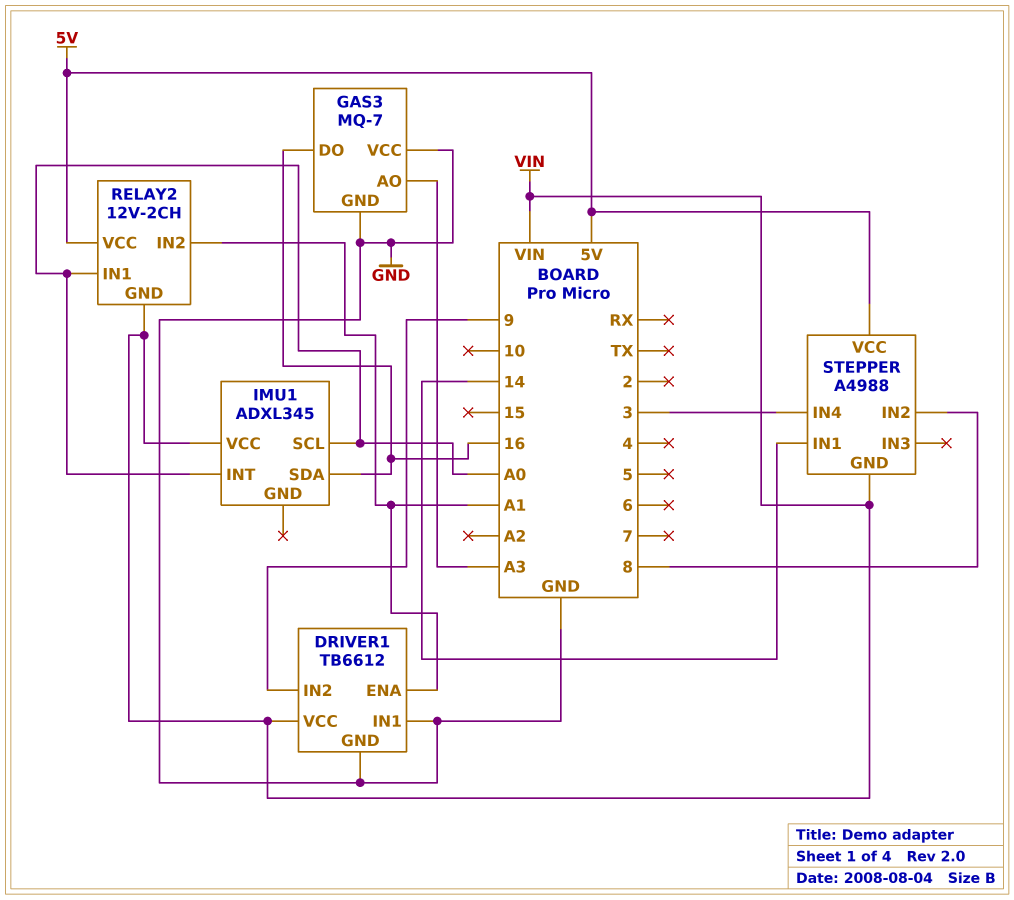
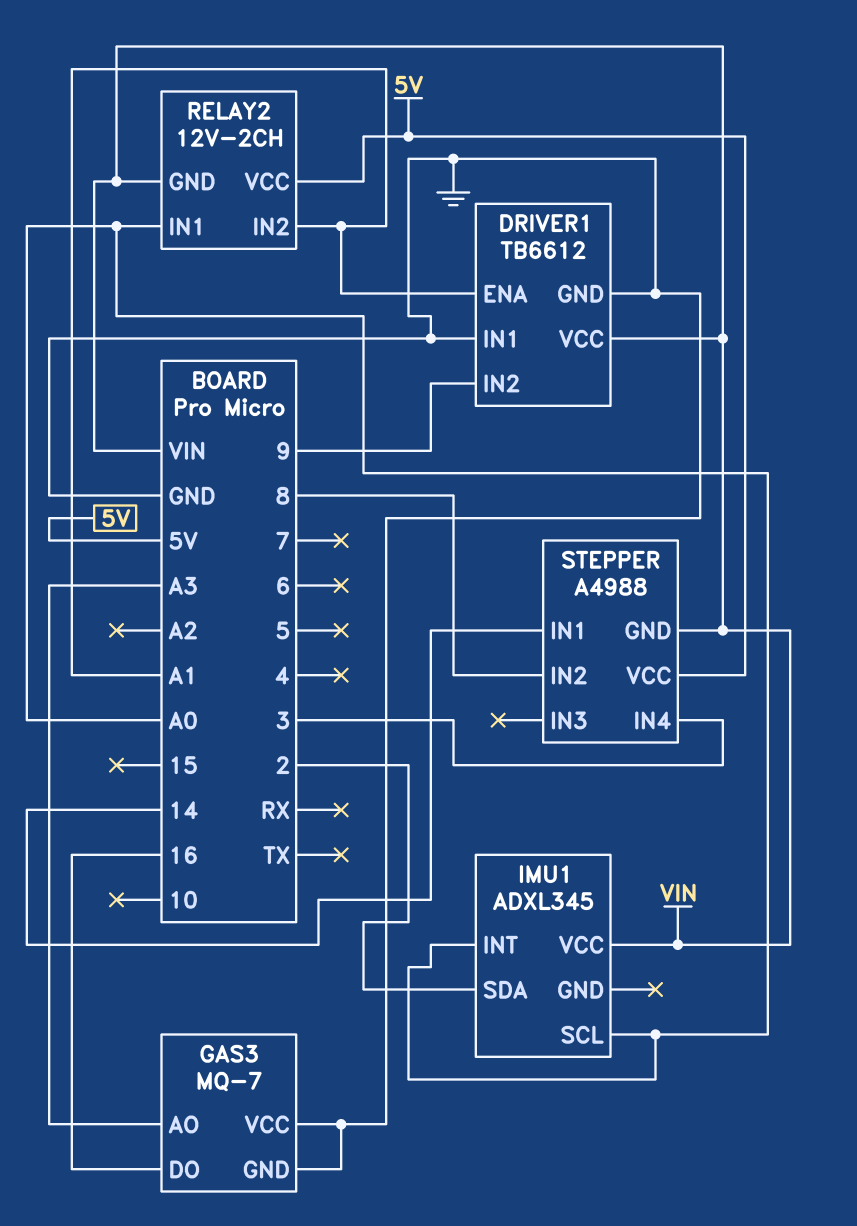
IMU1 pin SDA: 16 -> 2

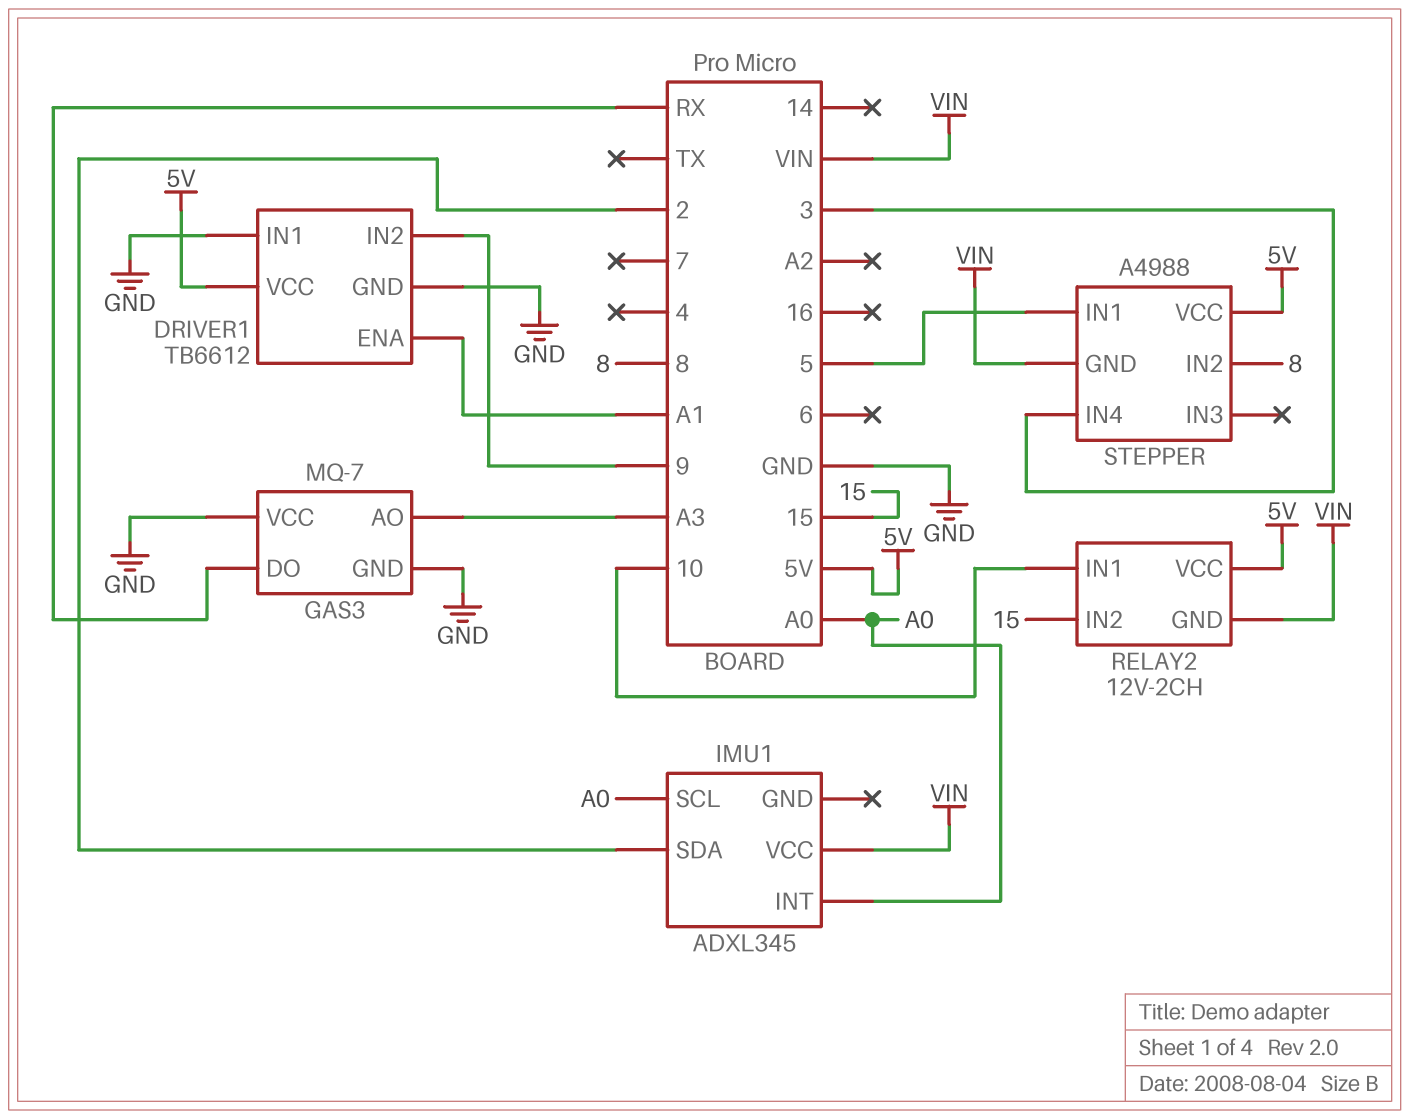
DRIVER1 pin VCC: VIN -> 5V
GAS3 pin DO: 16 -> RX
RELAY2 pin IN1: A0 -> 10
RELAY2 pin IN2: A1 -> 15
STEPPER pin IN1: 14 -> 5

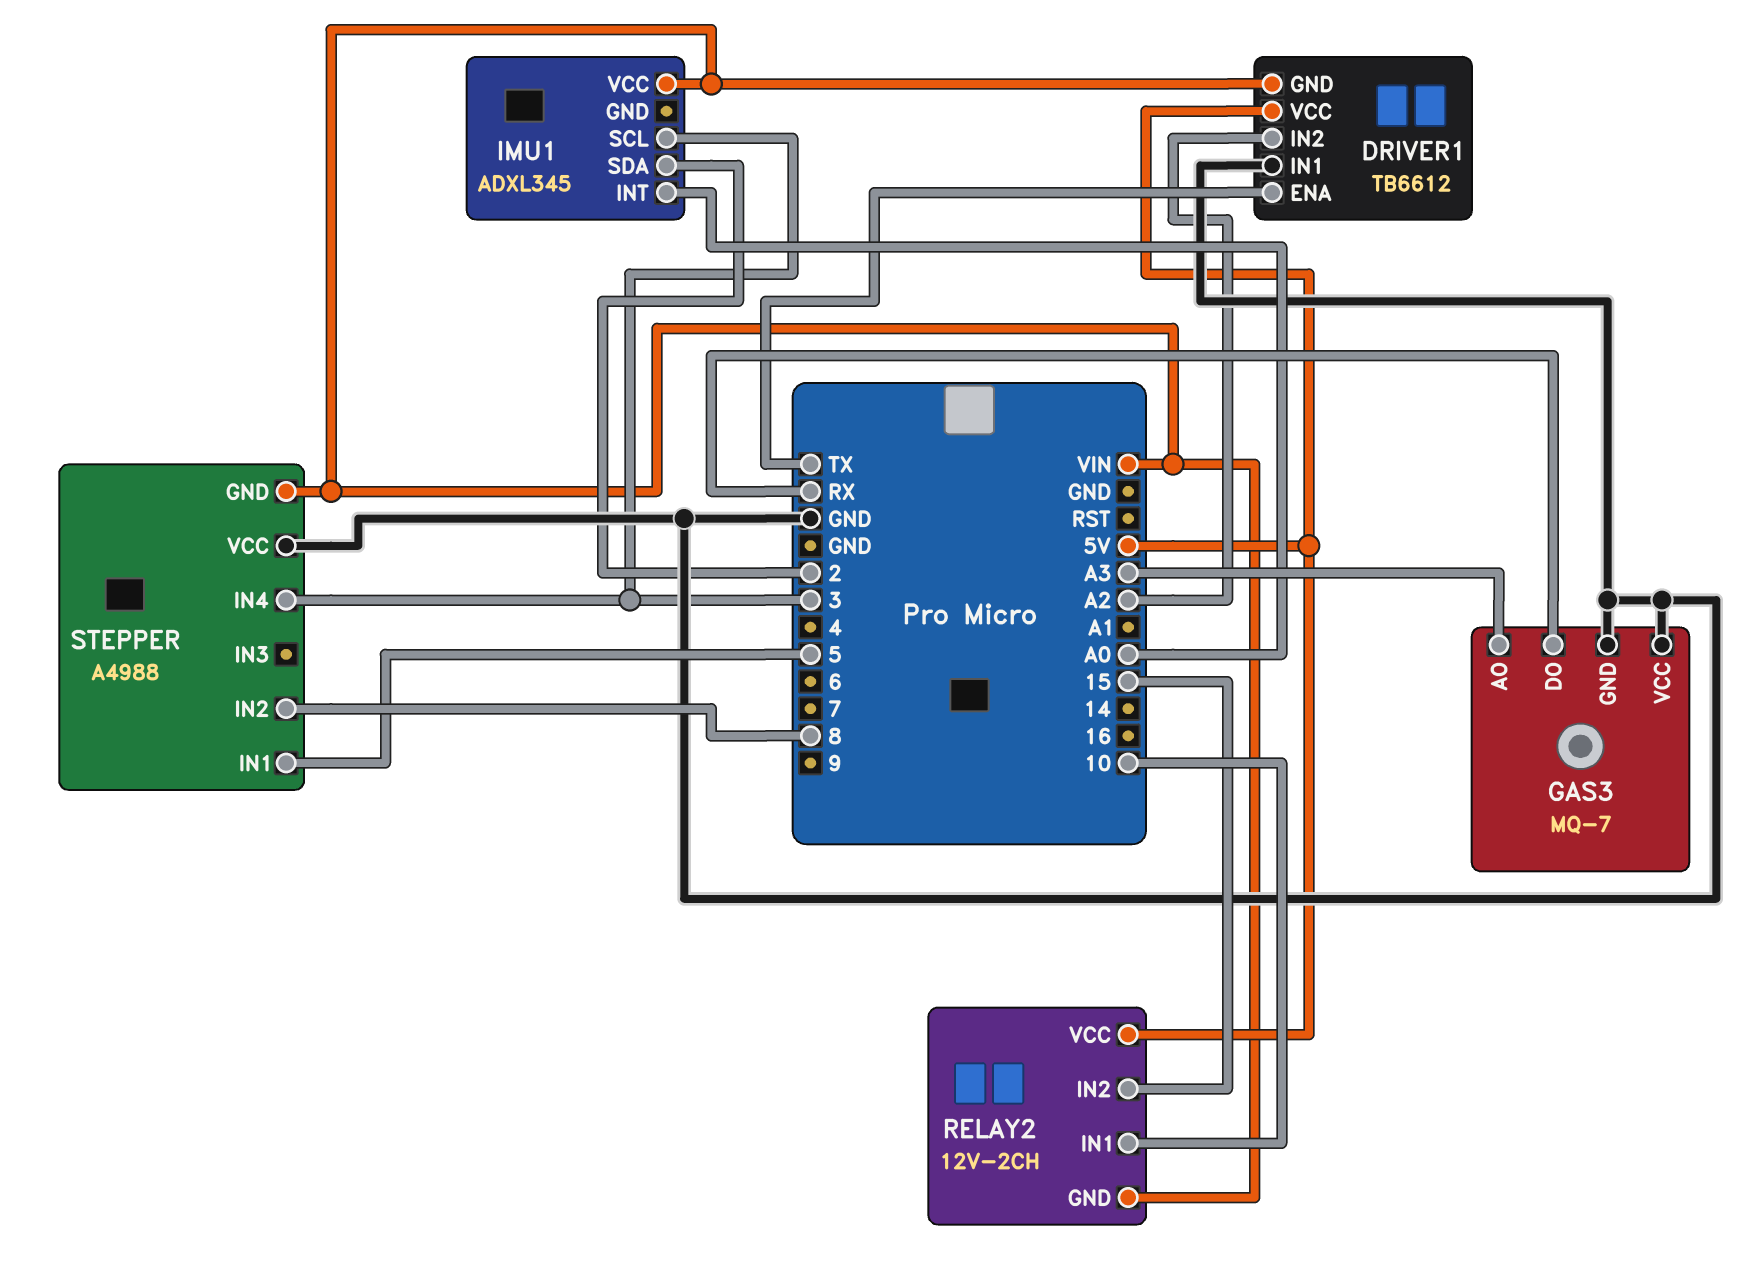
DRIVER1 pin ENA: A1 -> TX
DRIVER1 pin GND: GND -> VIN
DRIVER1 pin IN2: 9 -> A2
IMU1 pin SCL: A0 -> 3
STEPPER pin VCC: 5V -> GND

